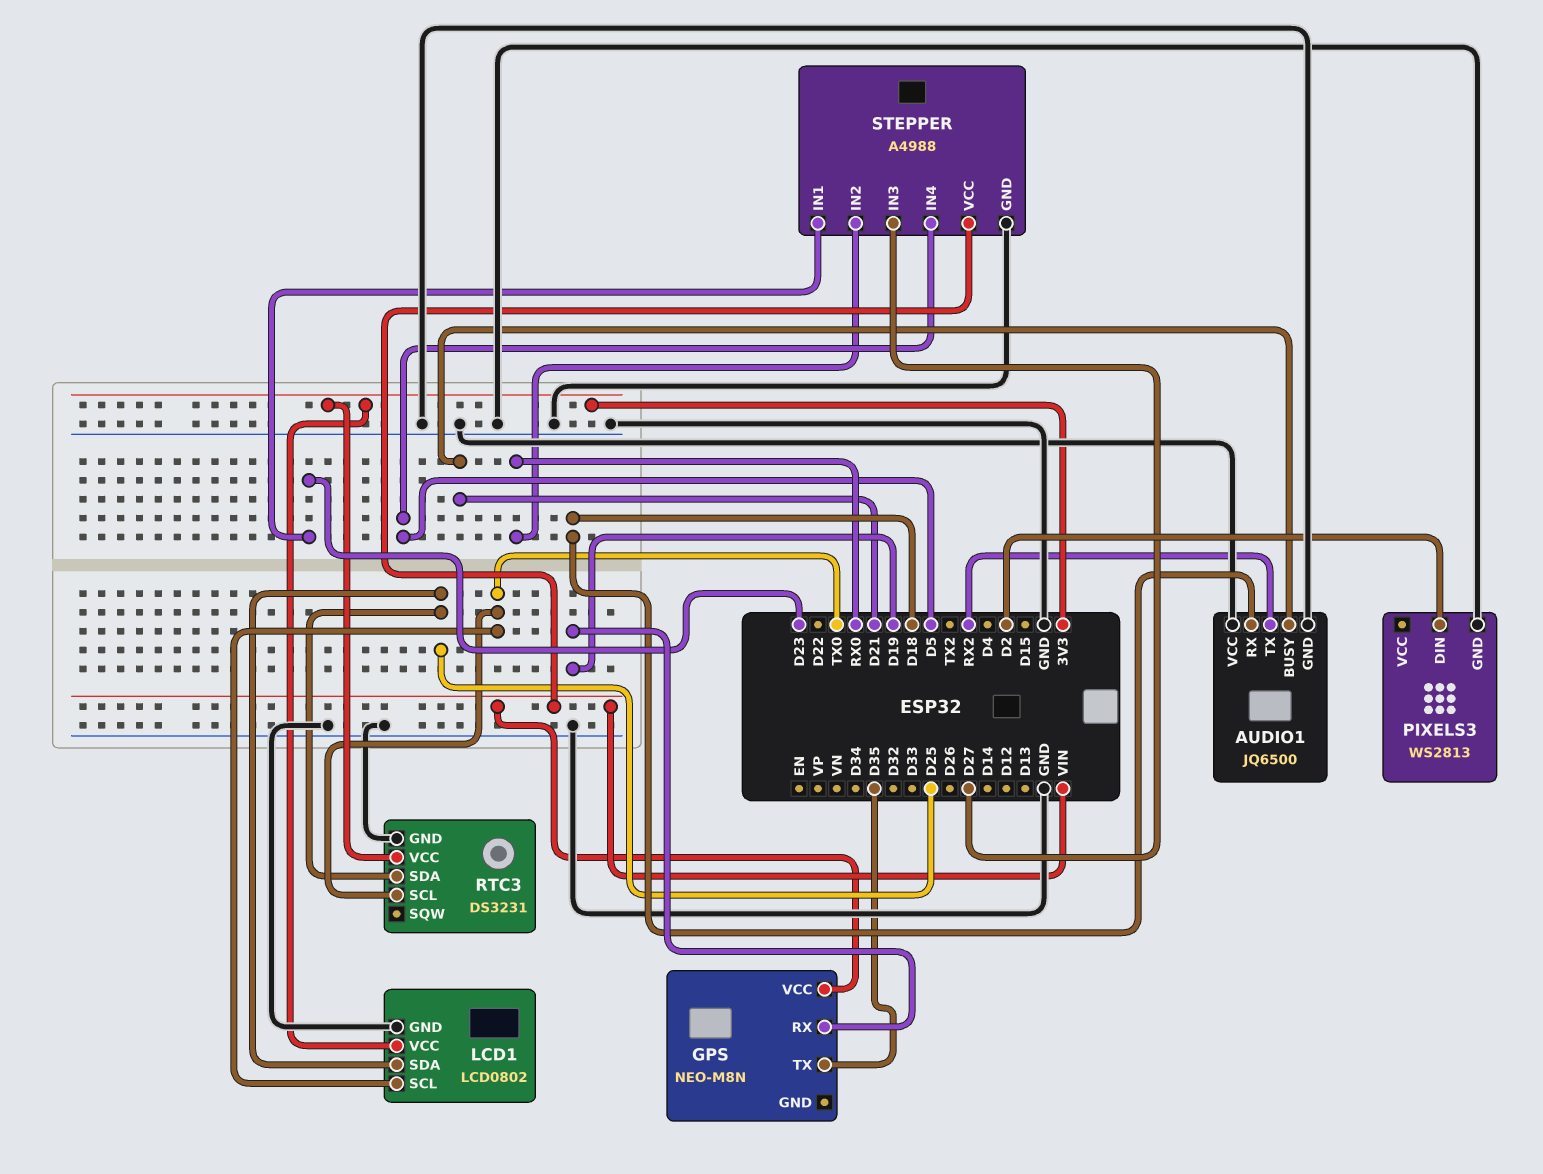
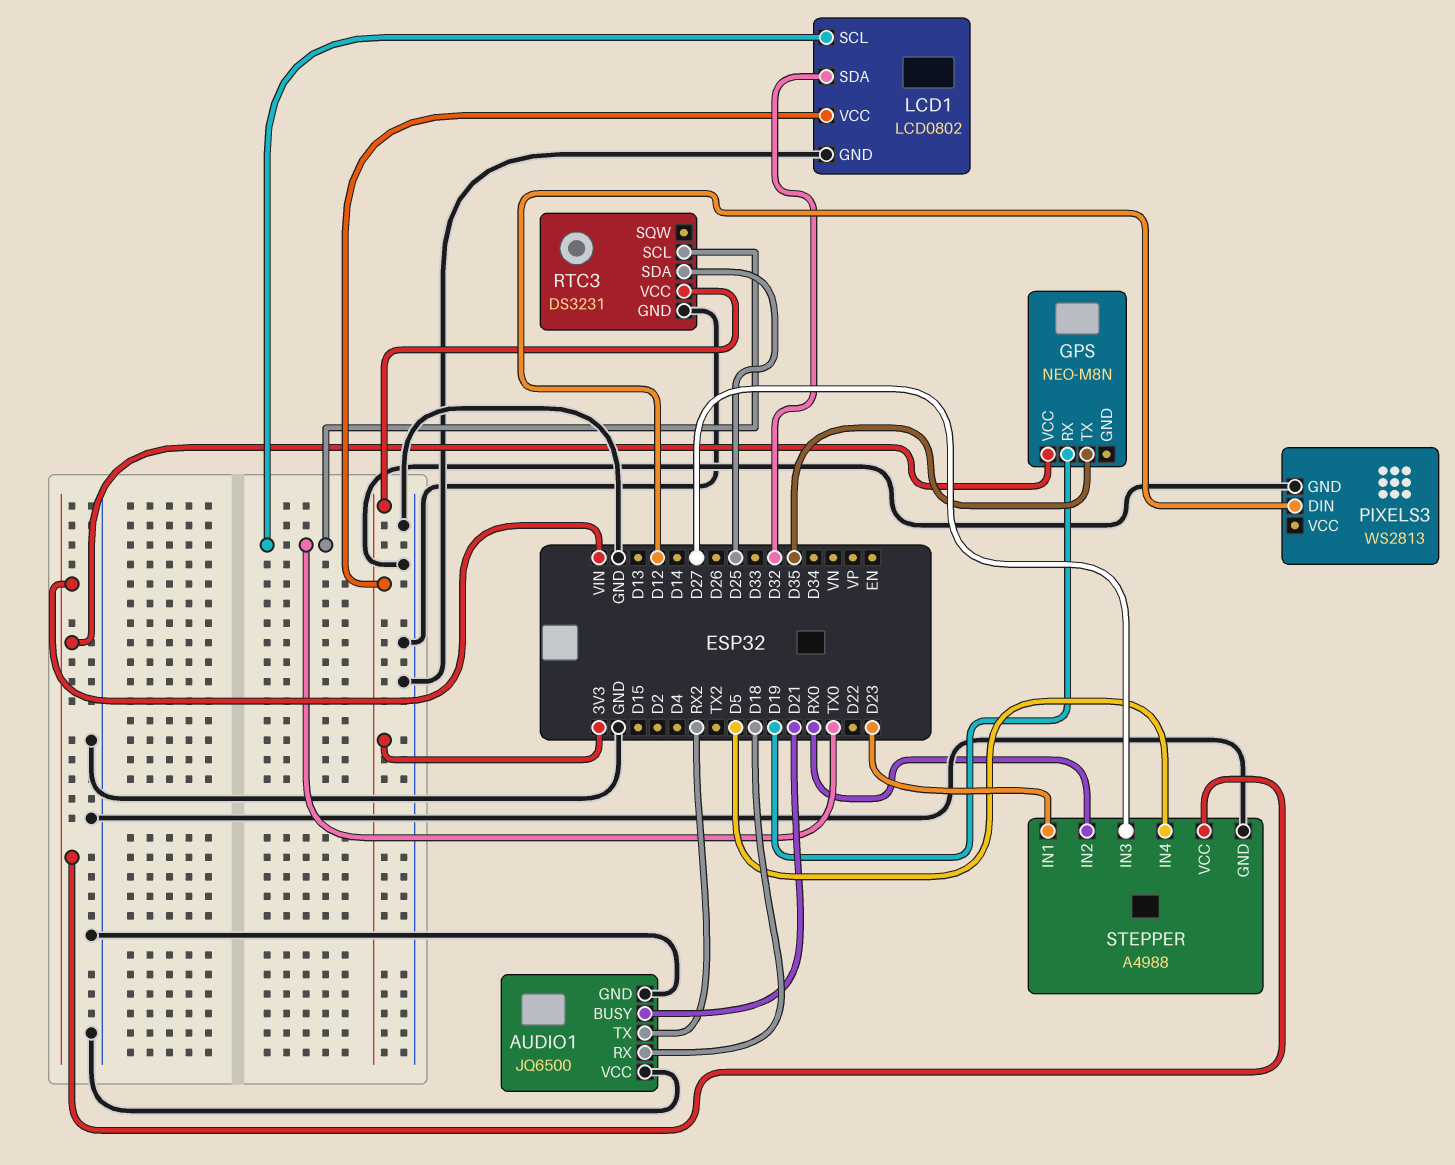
LCD1 pin SDA: D25 -> D32
PIXELS3 pin DIN: D2 -> D12

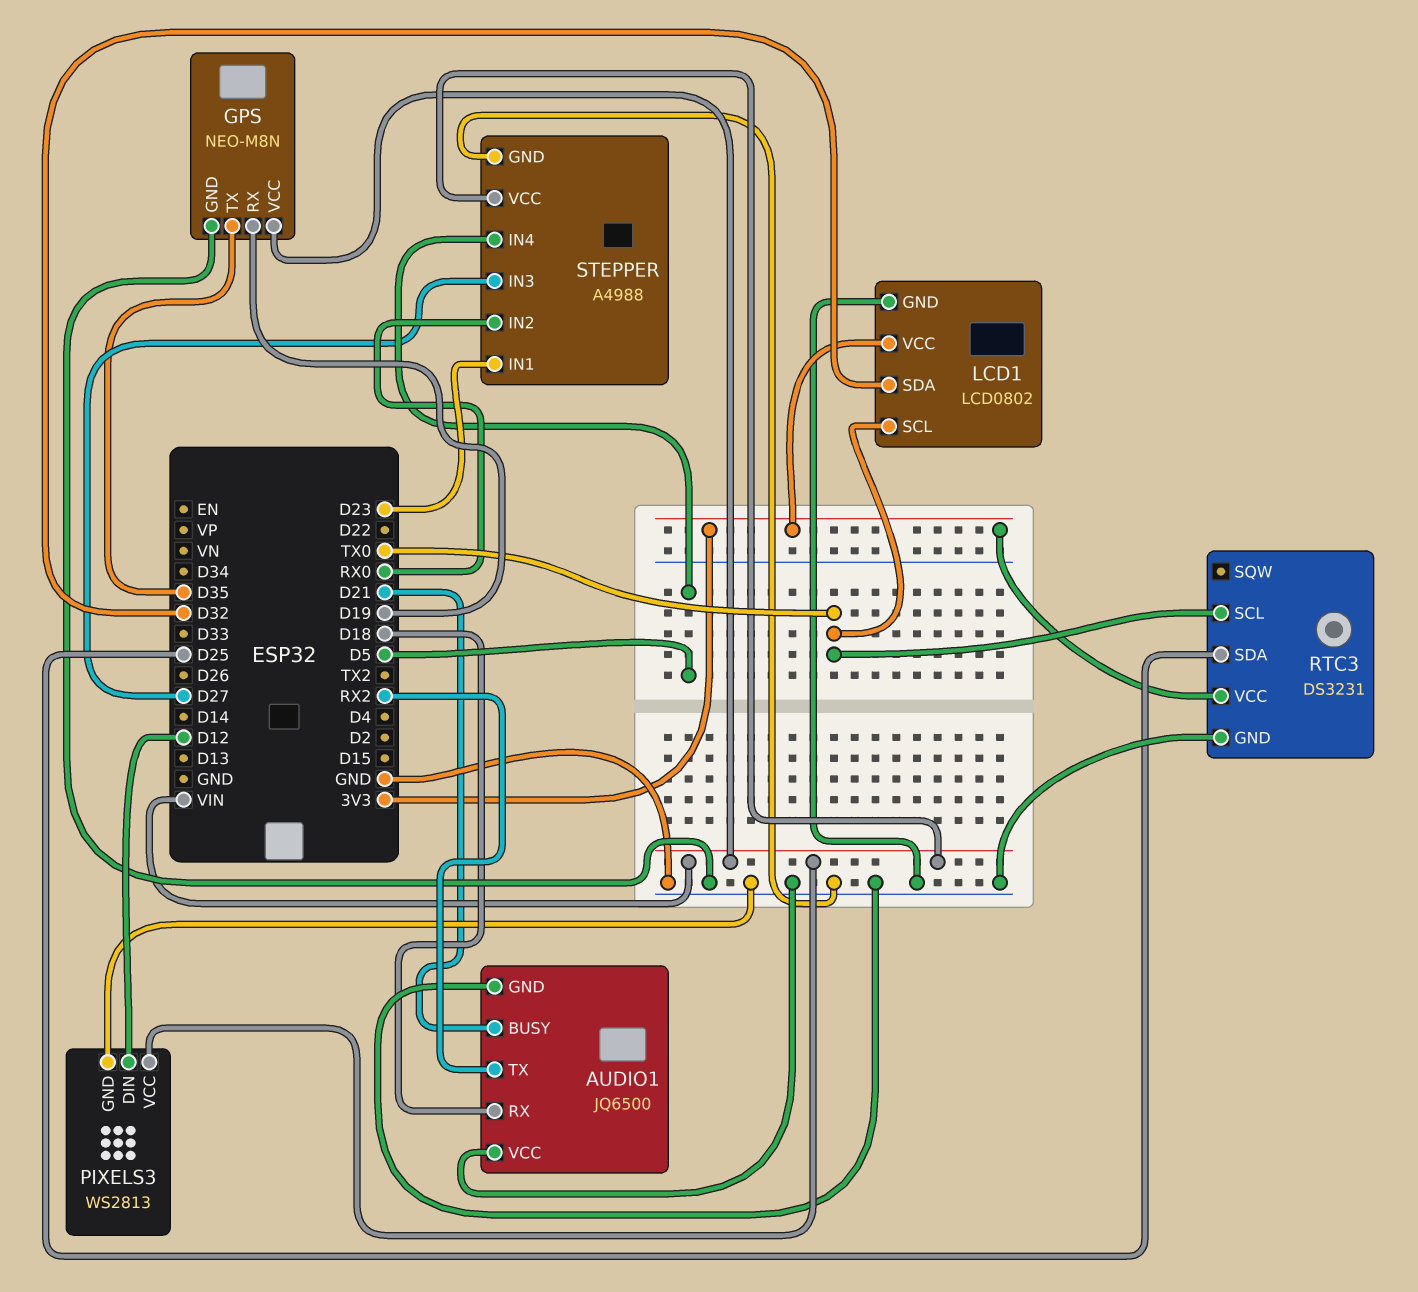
GPS pin GND: none -> GND
PIXELS3 pin VCC: none -> VIN

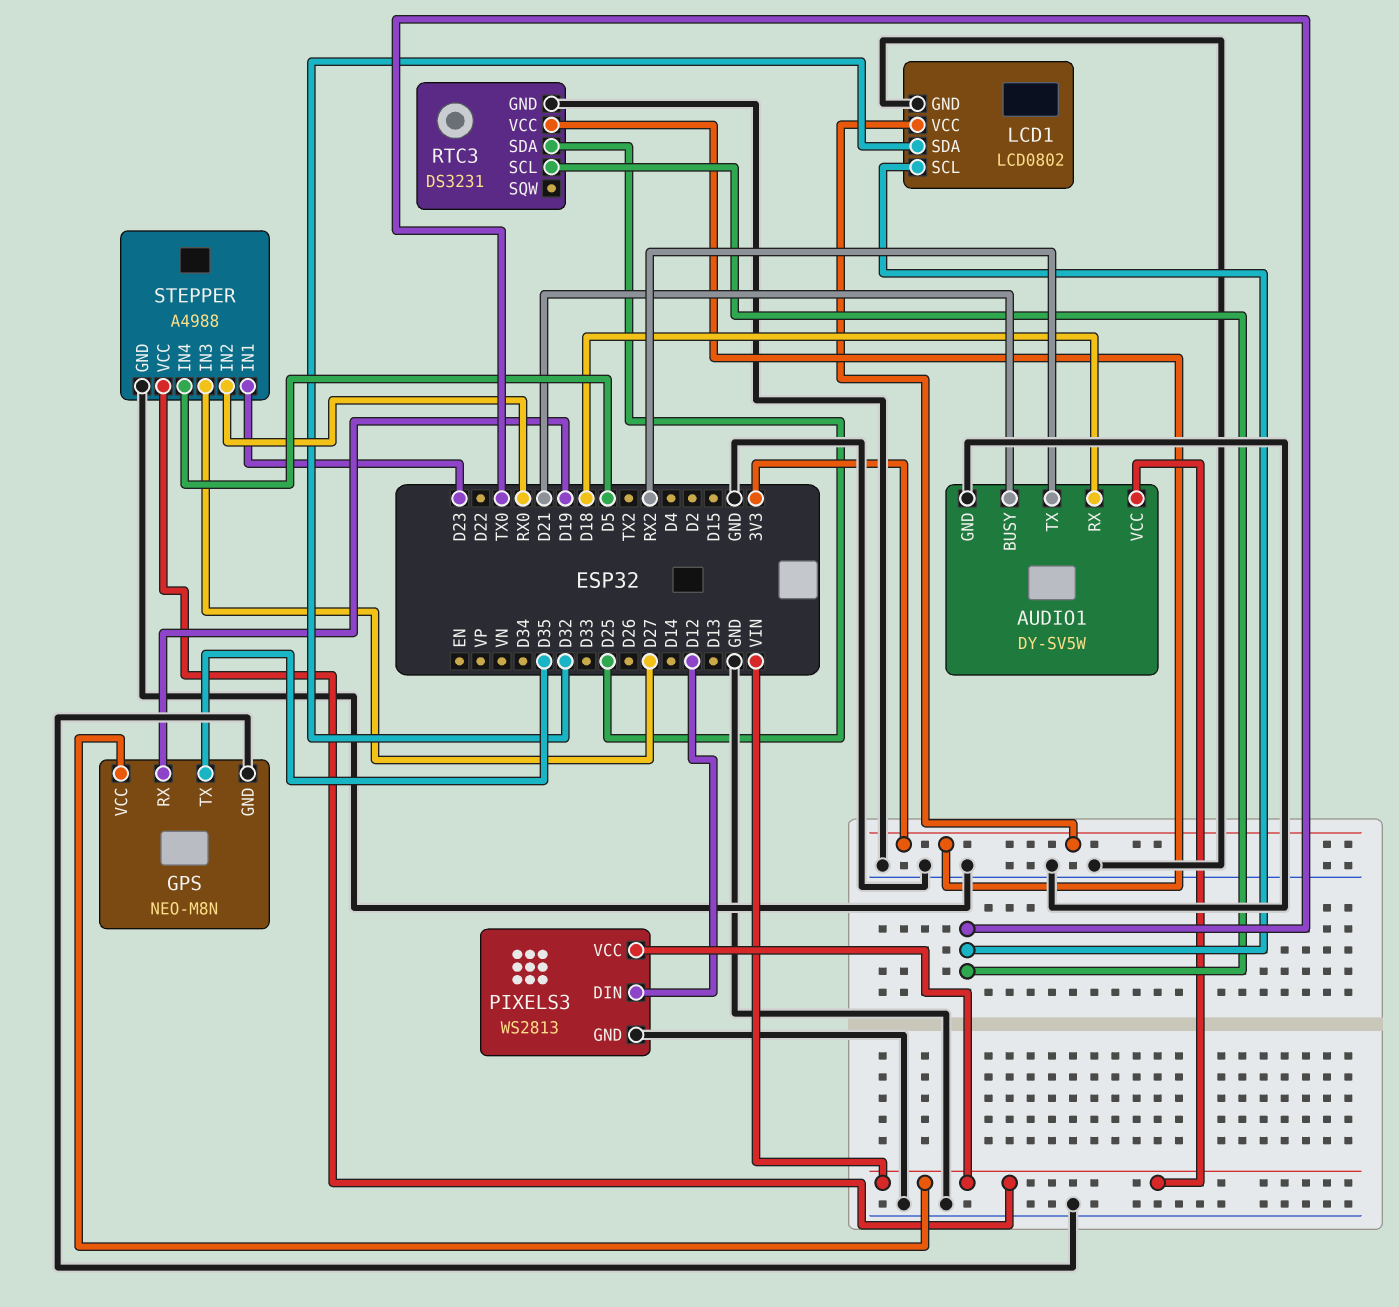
AUDIO1: JQ6500 -> DY-SV5W
AUDIO1 pin VCC: GND -> VIN

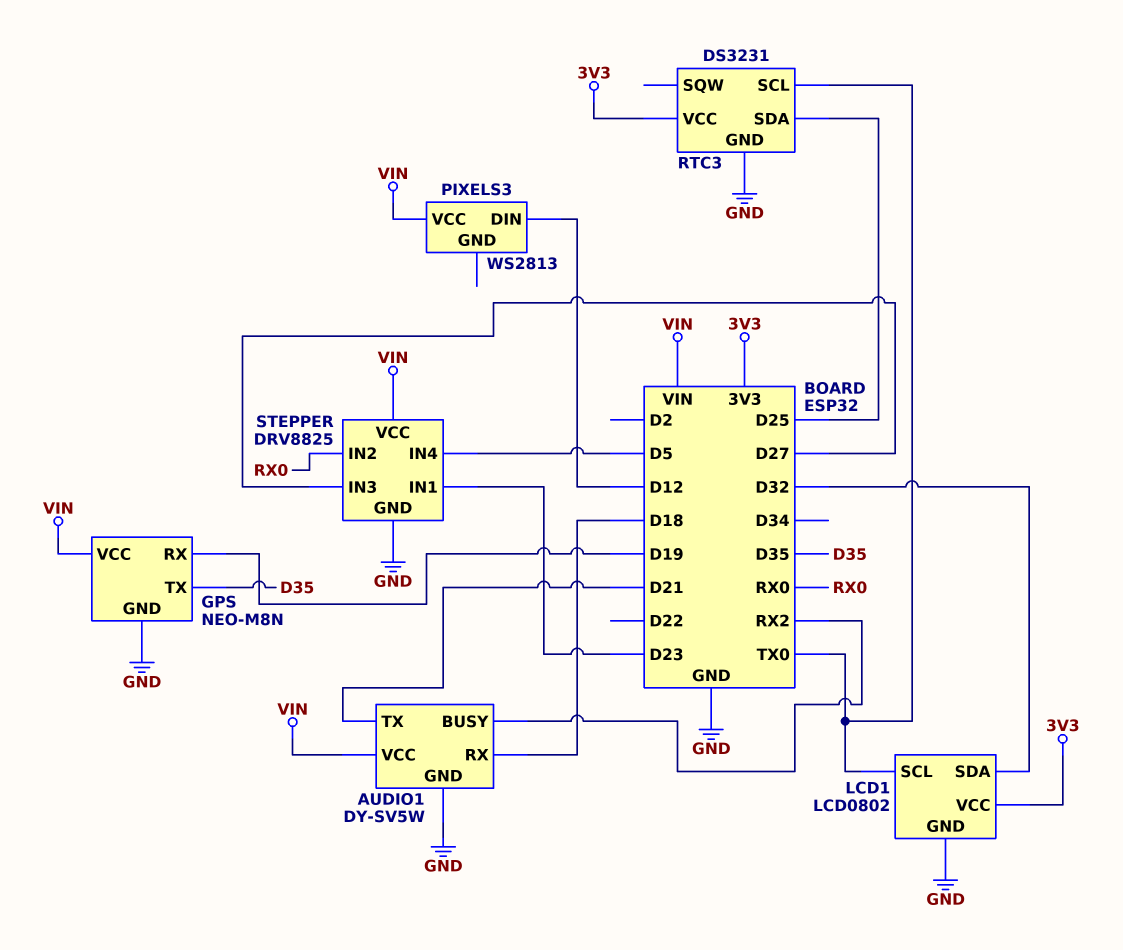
AUDIO1 pin BUSY: D21 -> RX2
AUDIO1 pin TX: RX2 -> D21
PIXELS3 pin GND: GND -> none
STEPPER: A4988 -> DRV8825

